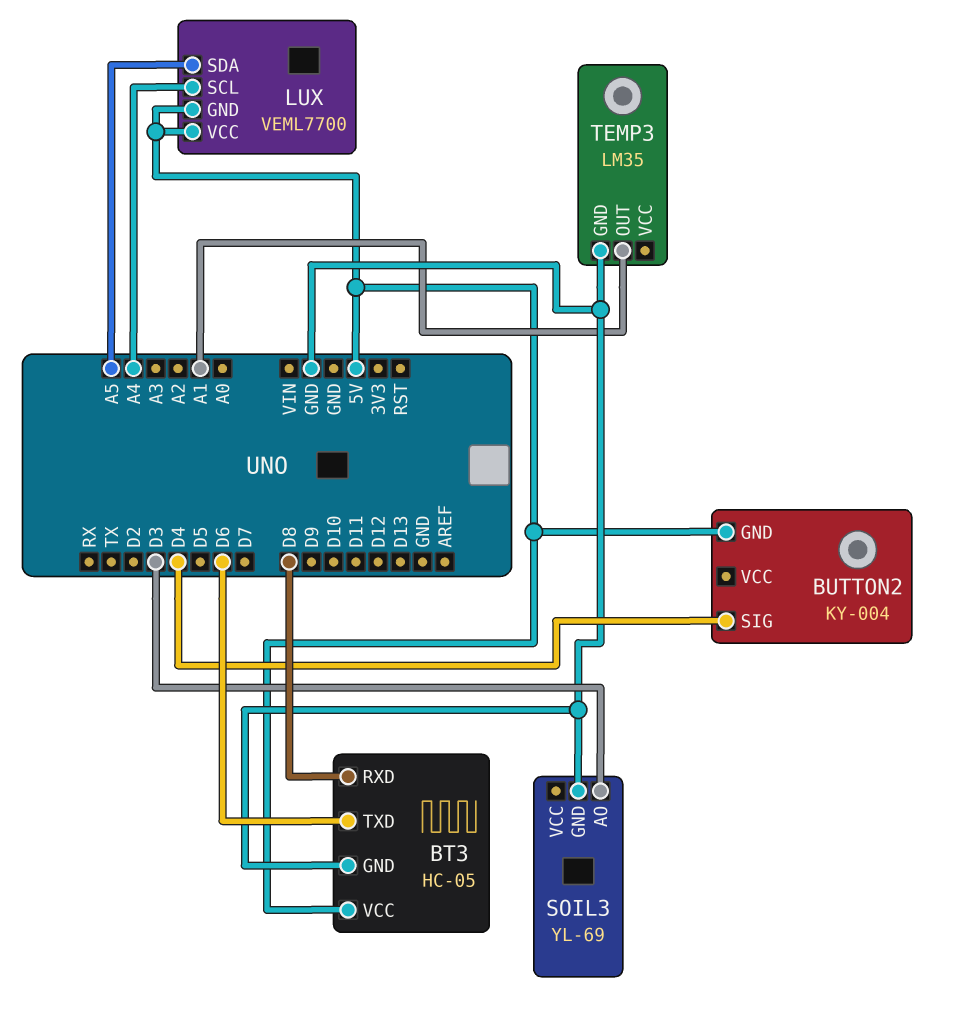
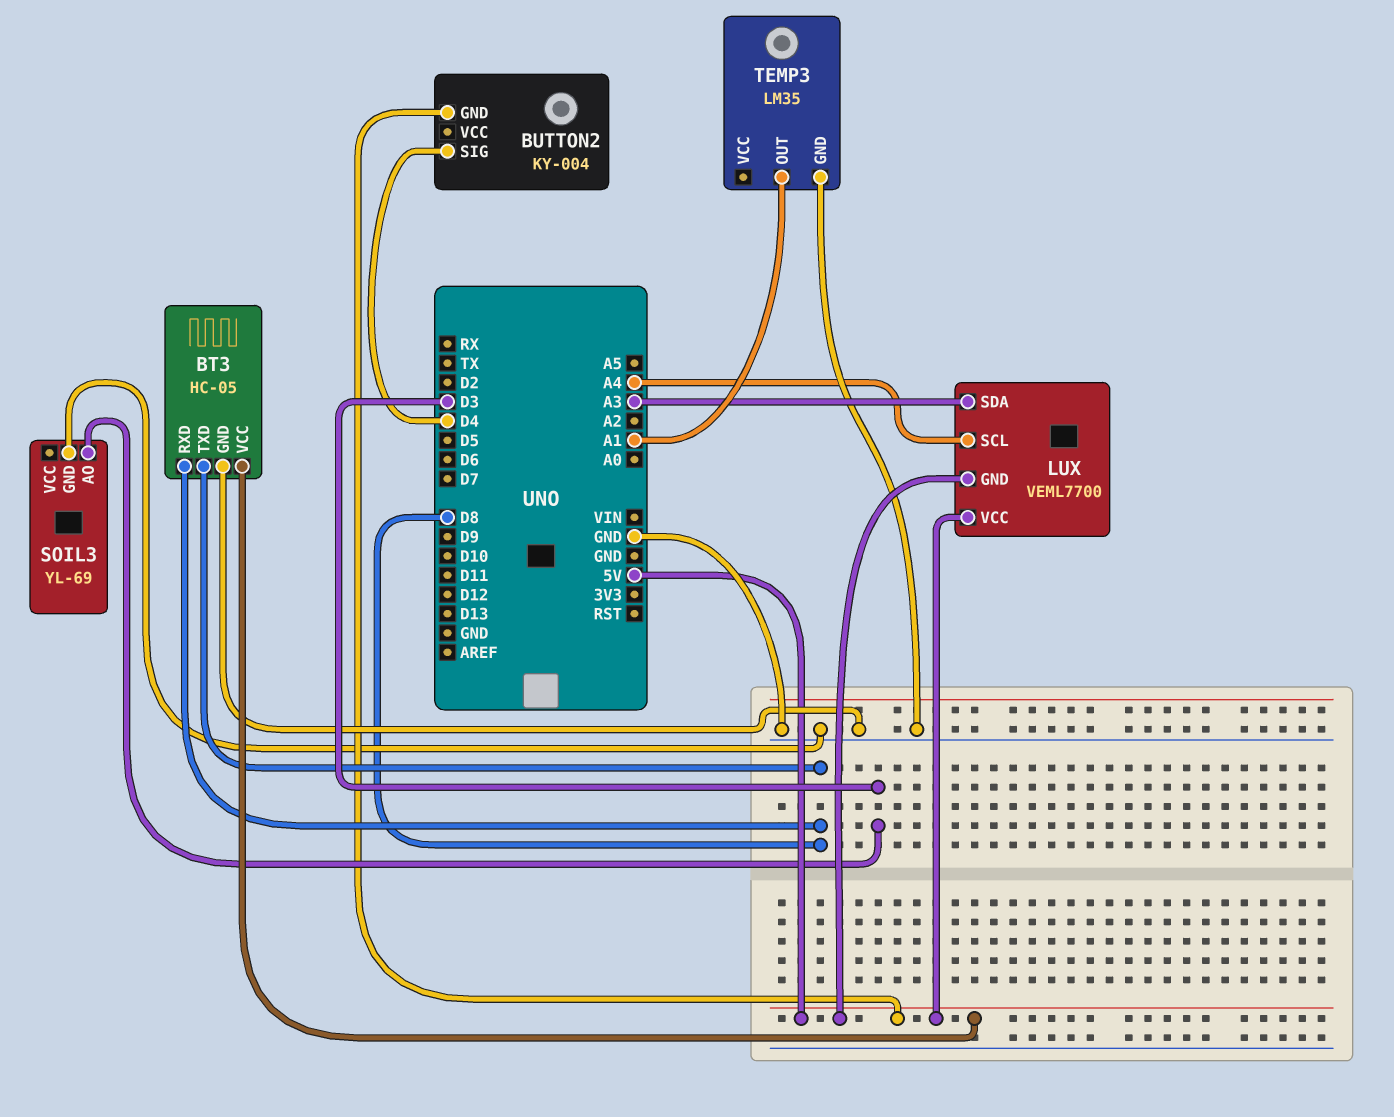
BT3 pin TXD: D6 -> D8
LUX pin SDA: A5 -> A3

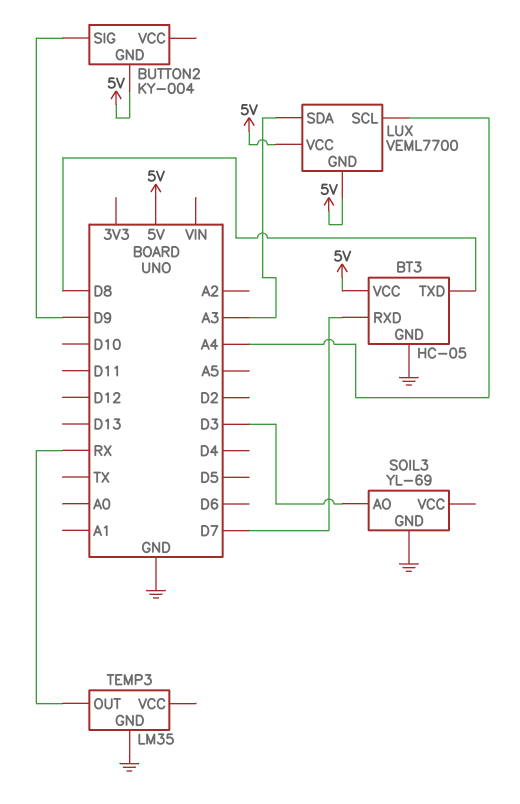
BT3 pin RXD: D8 -> D7
BUTTON2 pin SIG: D4 -> D9
TEMP3 pin OUT: A1 -> RX

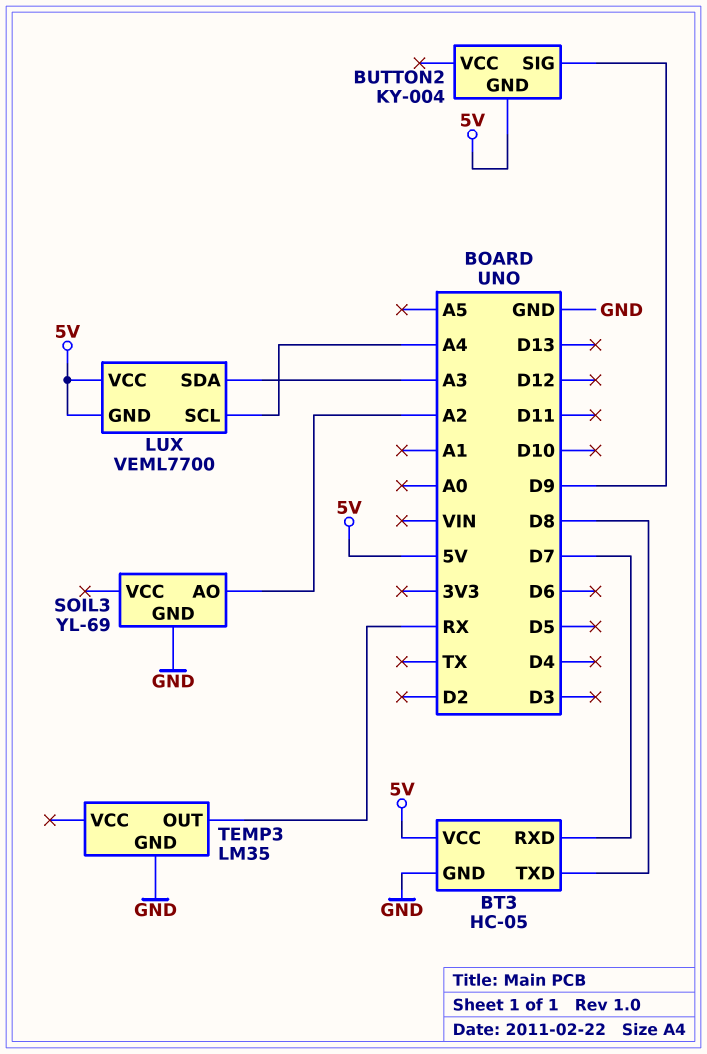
SOIL3 pin AO: D3 -> A2

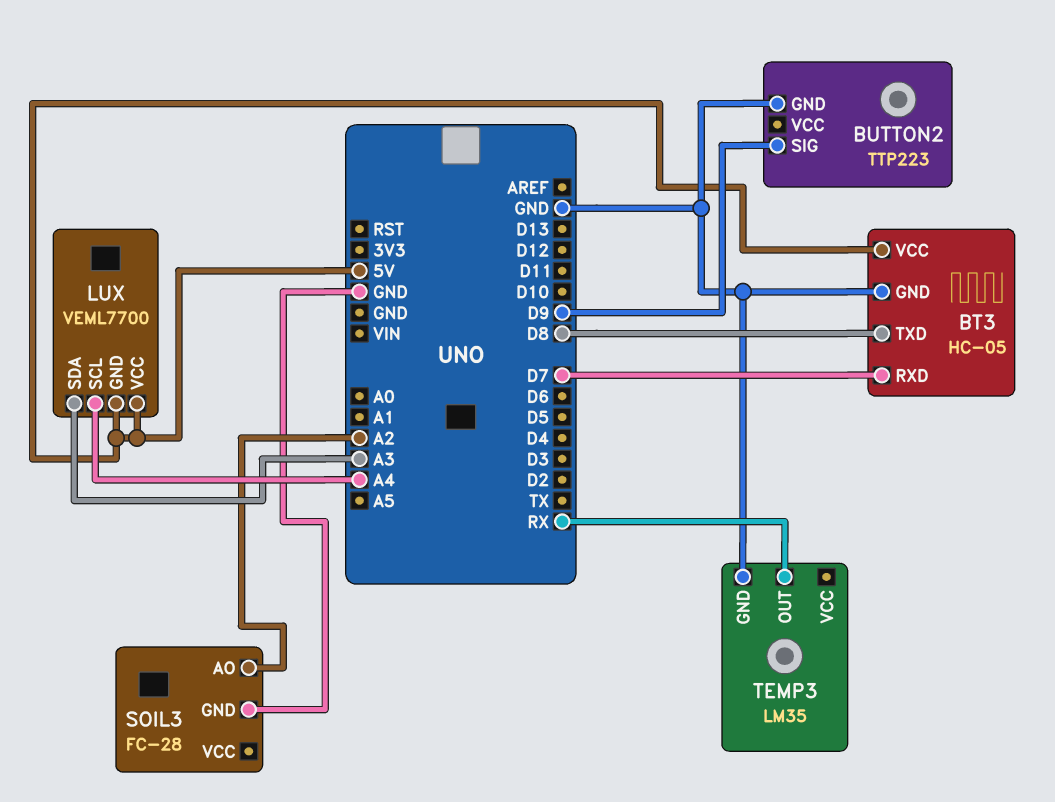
BUTTON2: KY-004 -> TTP223
BUTTON2 pin GND: 5V -> GND
SOIL3: YL-69 -> FC-28

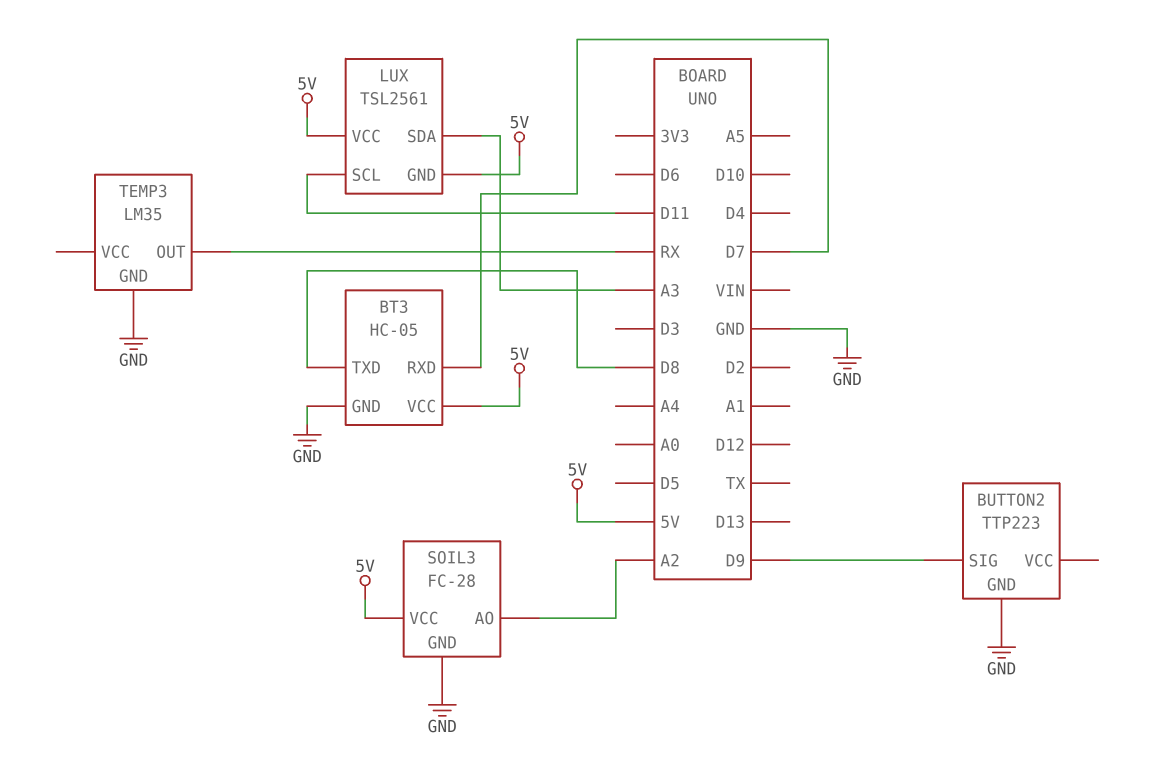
LUX: VEML7700 -> TSL2561
LUX pin SCL: A4 -> D11
SOIL3 pin VCC: none -> 5V

